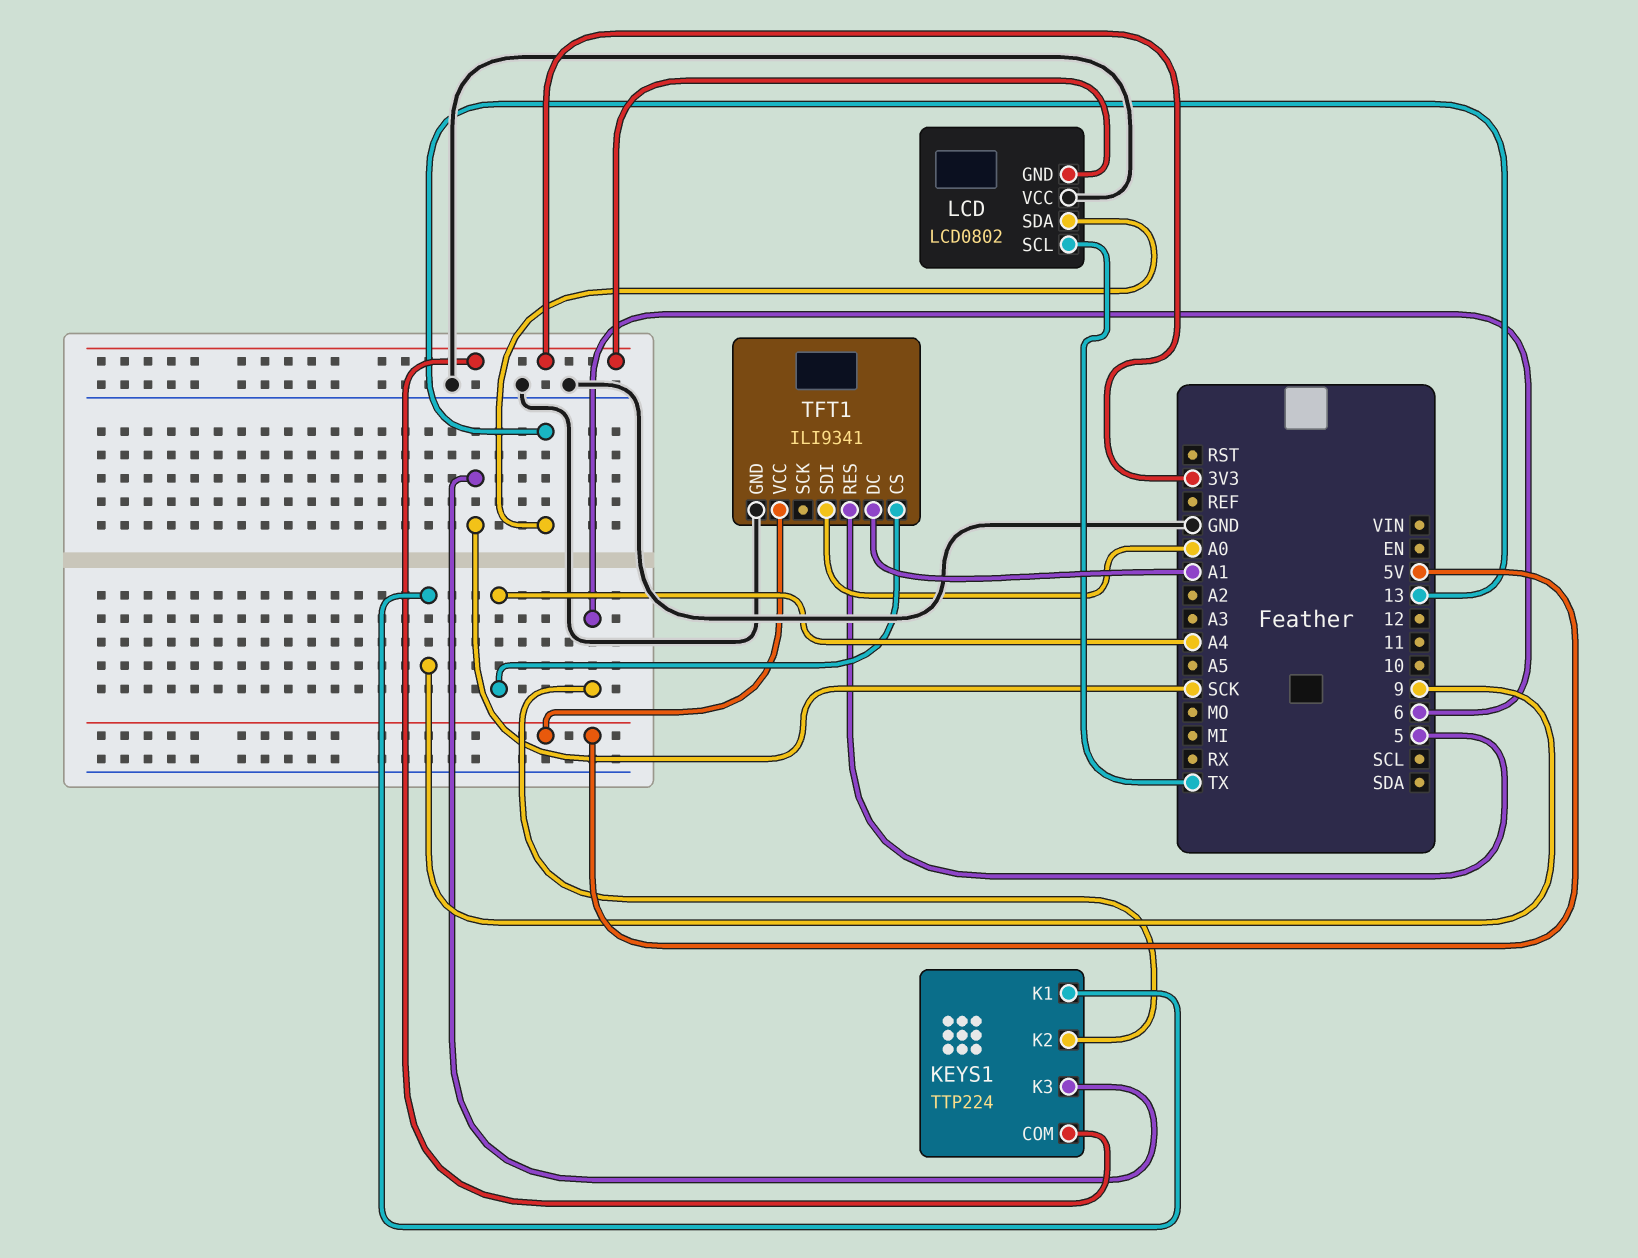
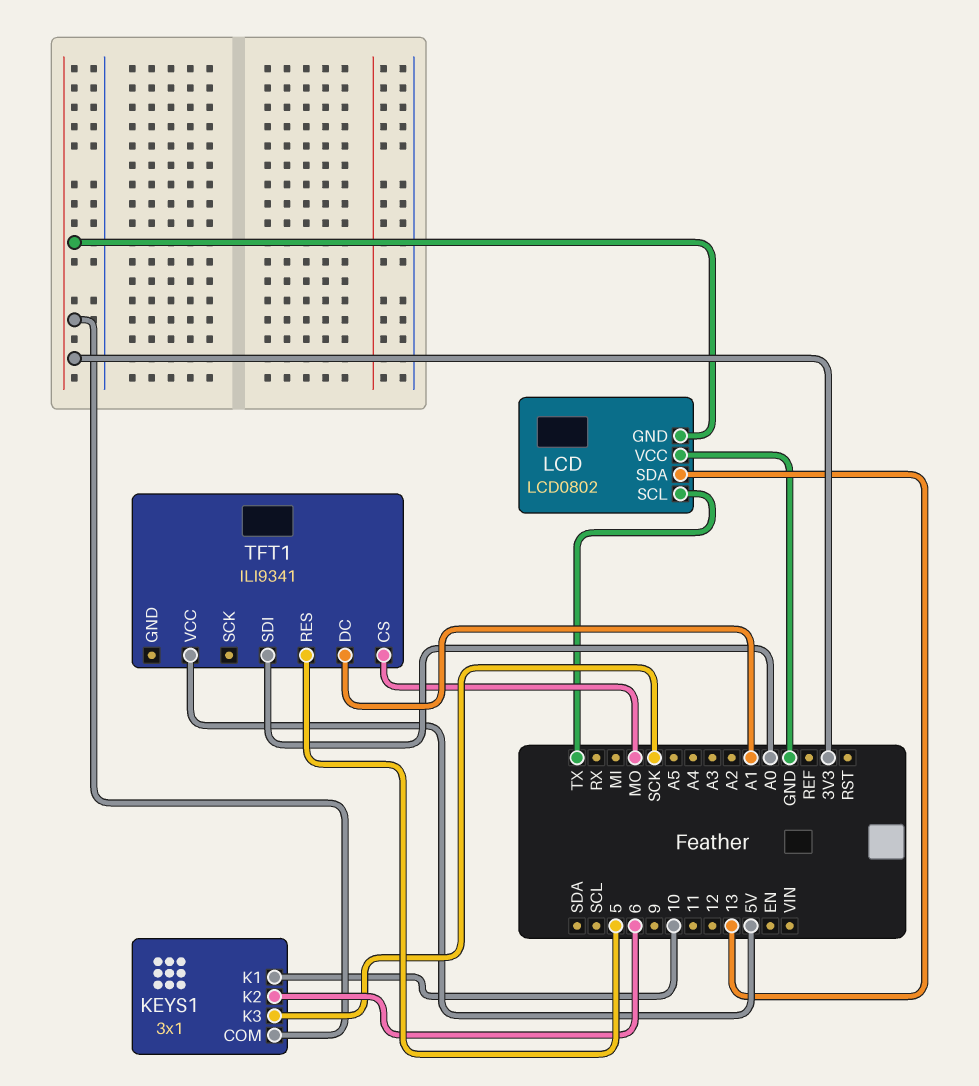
KEYS1: TTP224 -> 3x1
KEYS1 pin K1: 9 -> 10
TFT1 pin CS: A4 -> MO
TFT1 pin GND: GND -> none

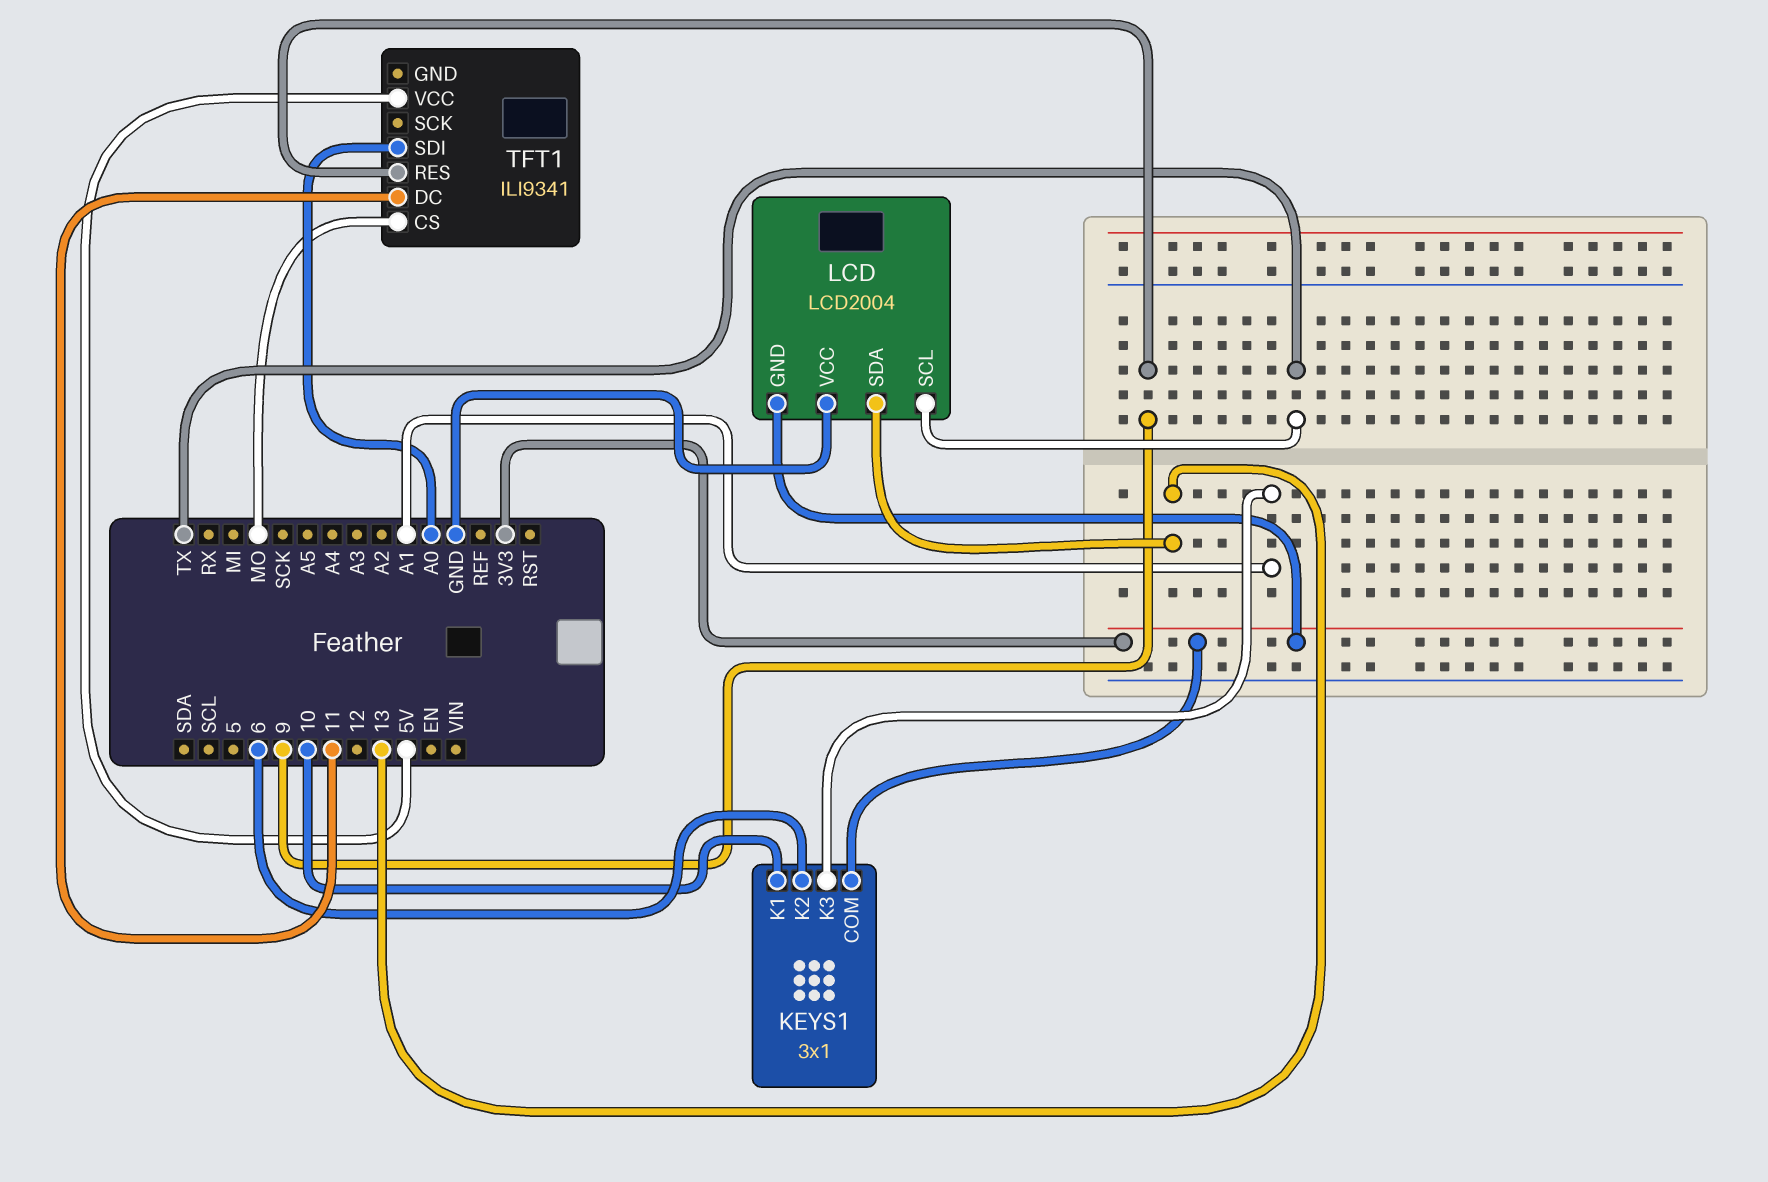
KEYS1 pin K3: SCK -> A1
LCD: LCD0802 -> LCD2004
TFT1 pin DC: A1 -> 11
TFT1 pin RES: 5 -> 9

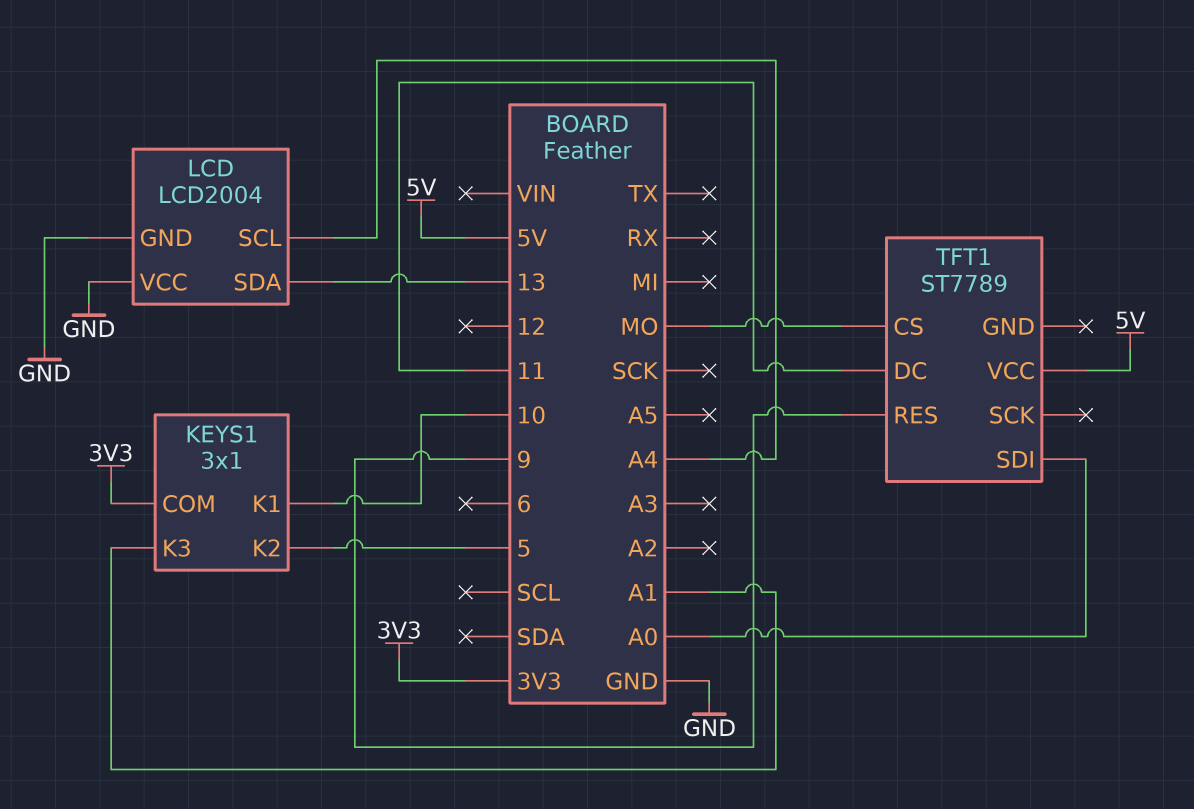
KEYS1 pin K2: 6 -> 5
LCD pin GND: 3V3 -> GND
LCD pin SCL: TX -> A4
TFT1: ILI9341 -> ST7789

